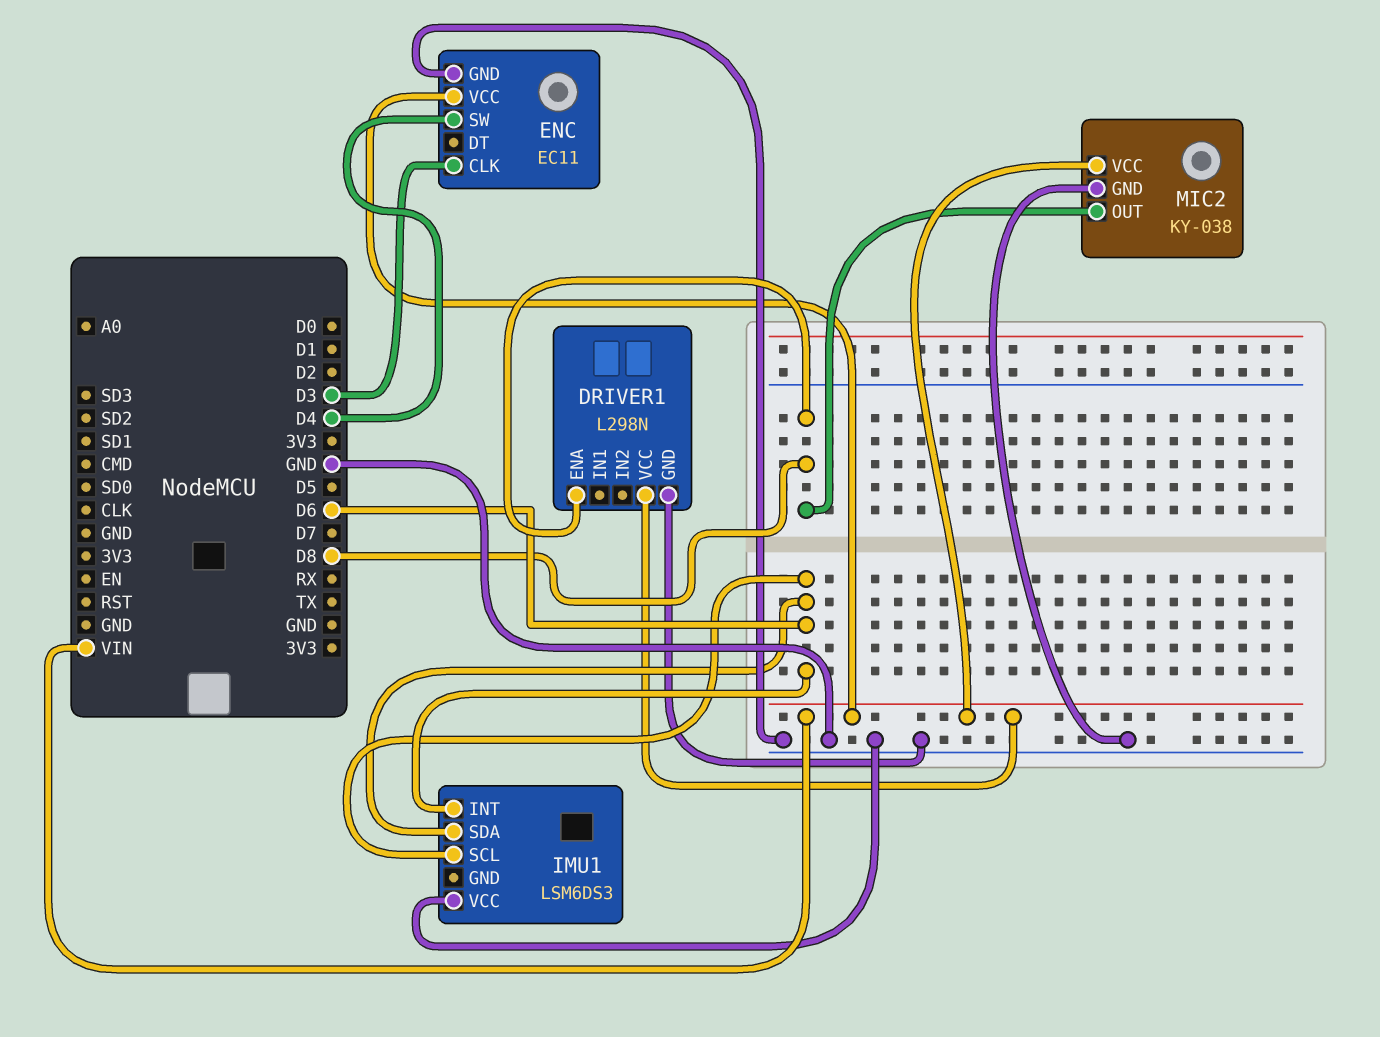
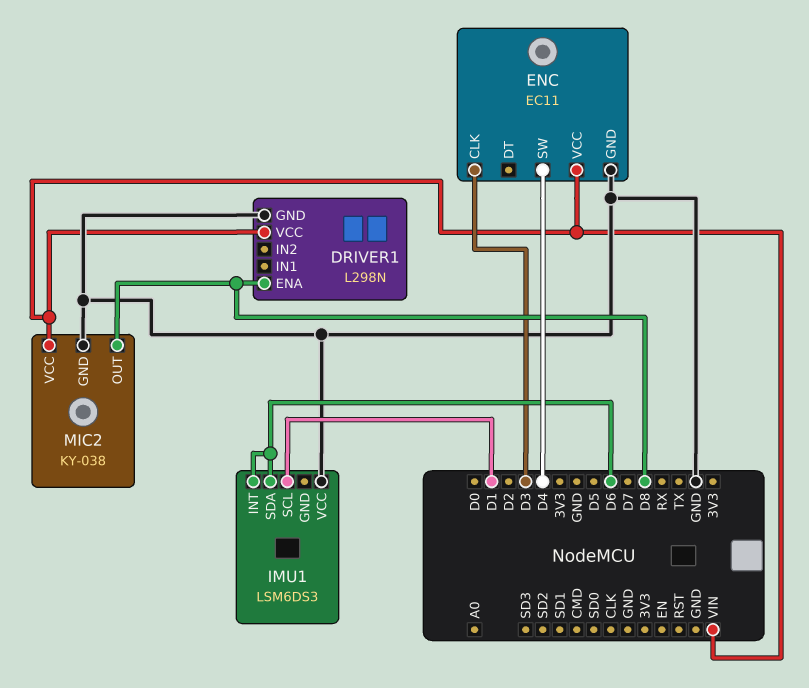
IMU1 pin SCL: D6 -> D1

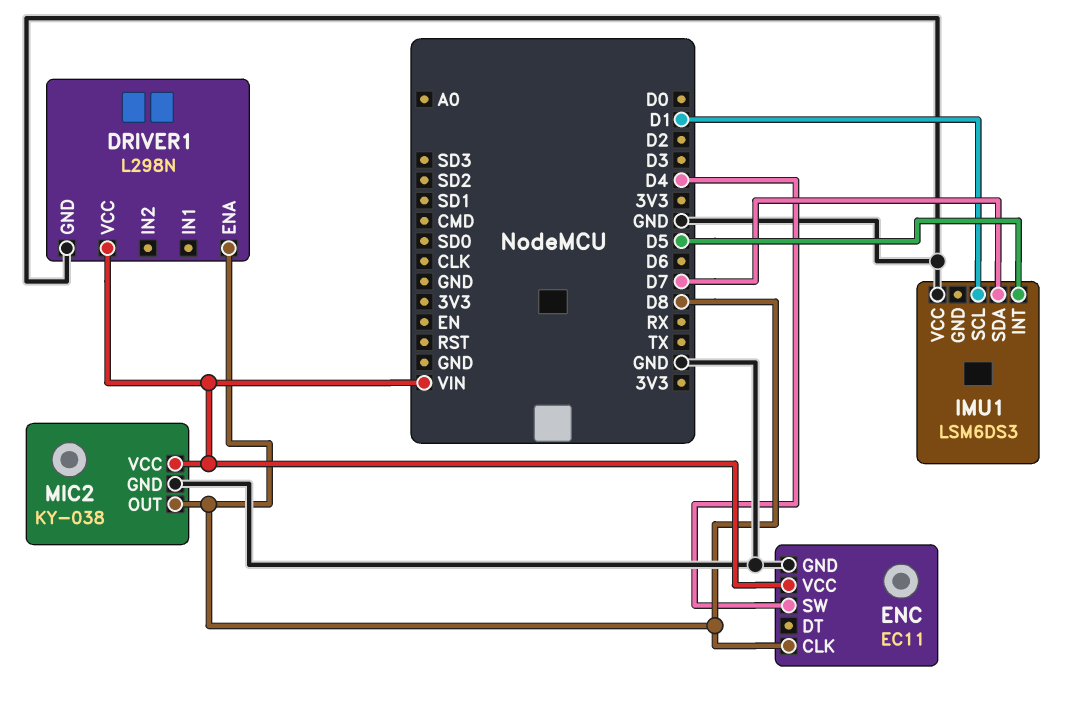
ENC pin CLK: D3 -> D8
IMU1 pin INT: D6 -> D5
IMU1 pin SDA: D6 -> D7

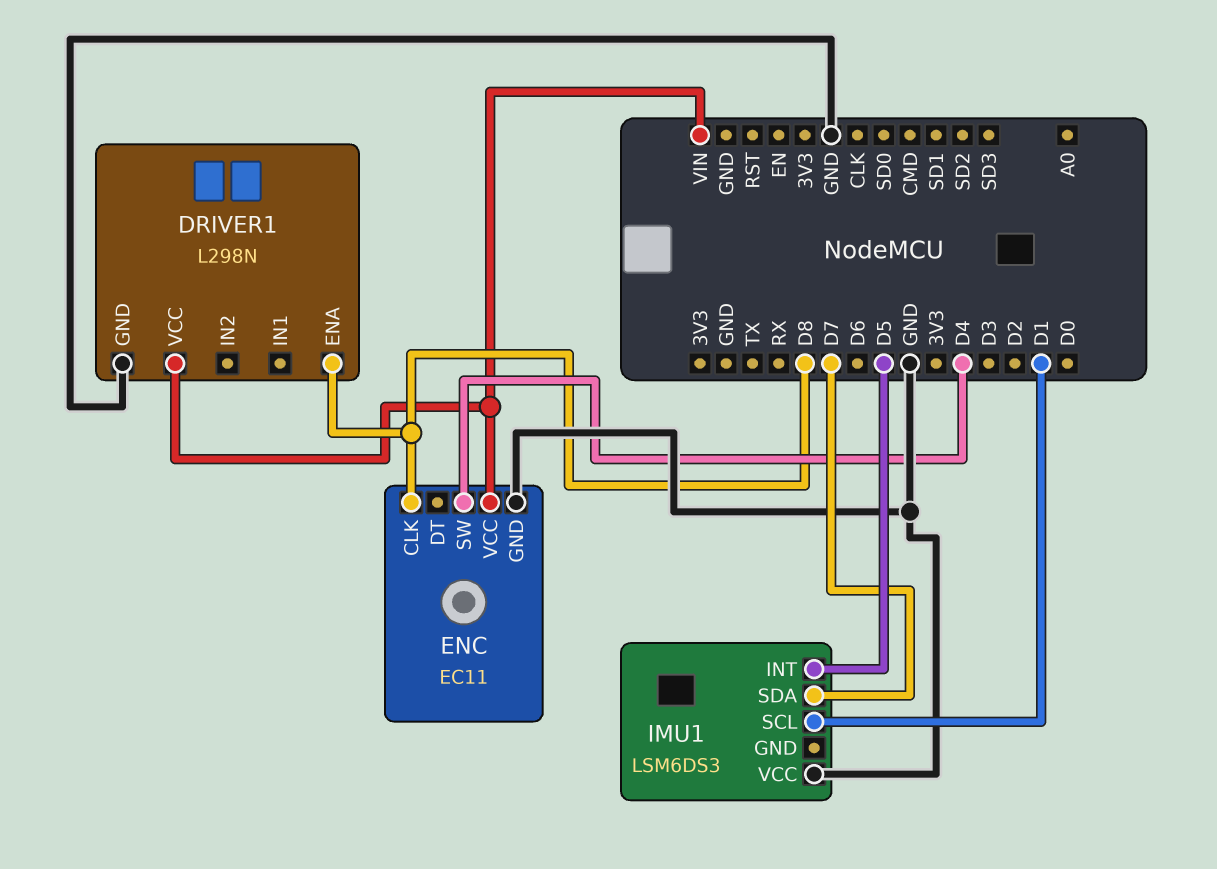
MIC2: KY-038 -> none
MIC2 pin GND: GND -> none
MIC2 pin OUT: D8 -> none
MIC2 pin VCC: VIN -> none

